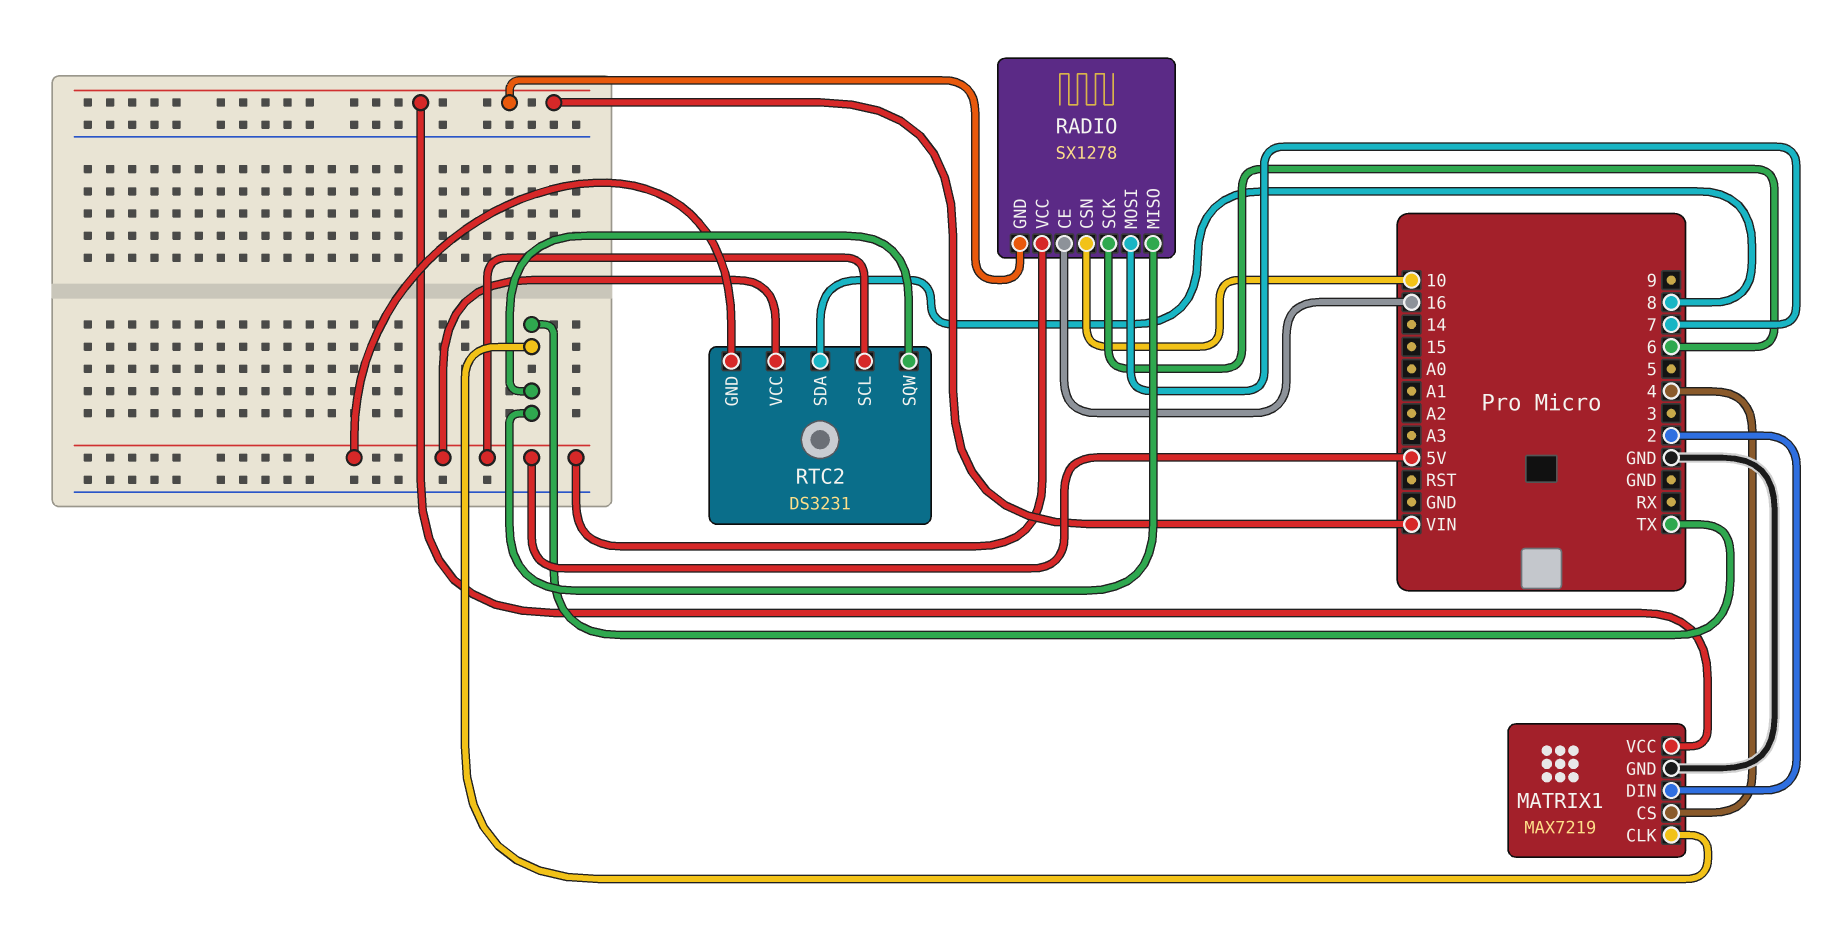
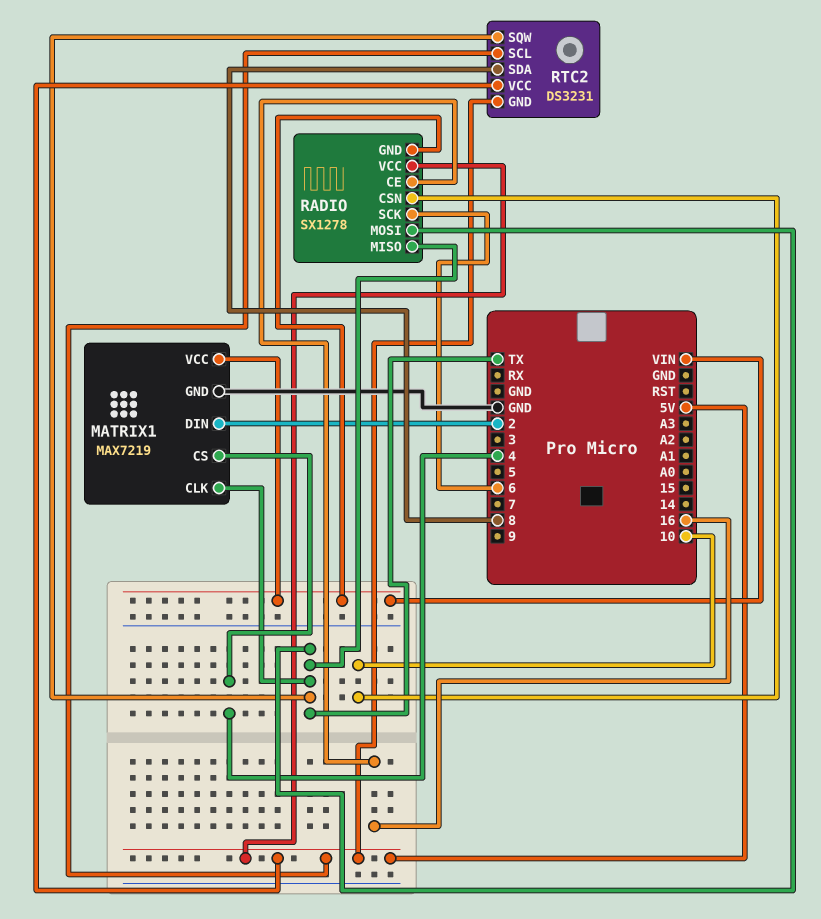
RADIO pin MOSI: 7 -> TX

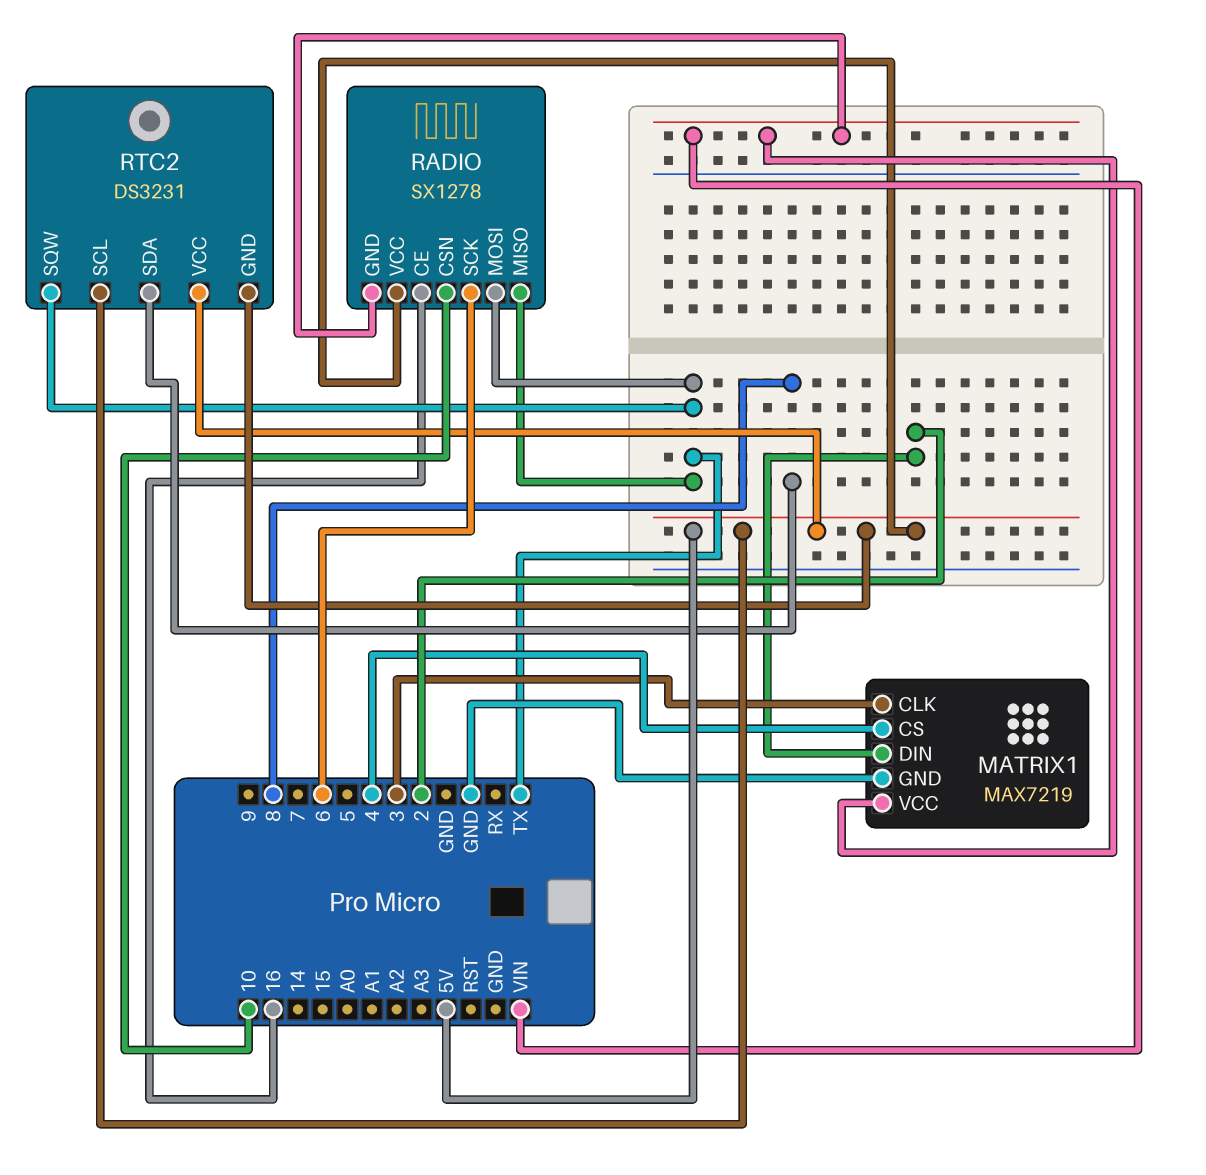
MATRIX1 pin CLK: TX -> 3

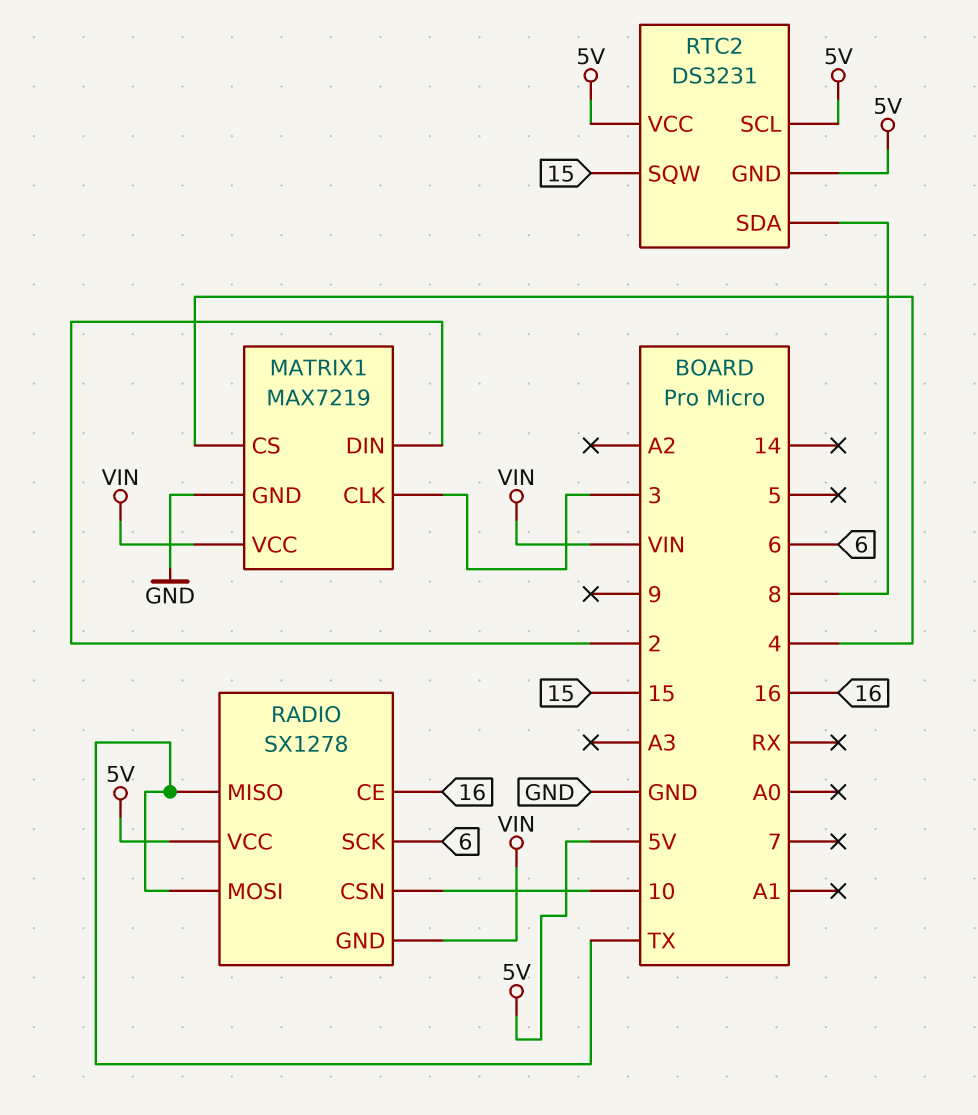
RTC2 pin SQW: TX -> 15

